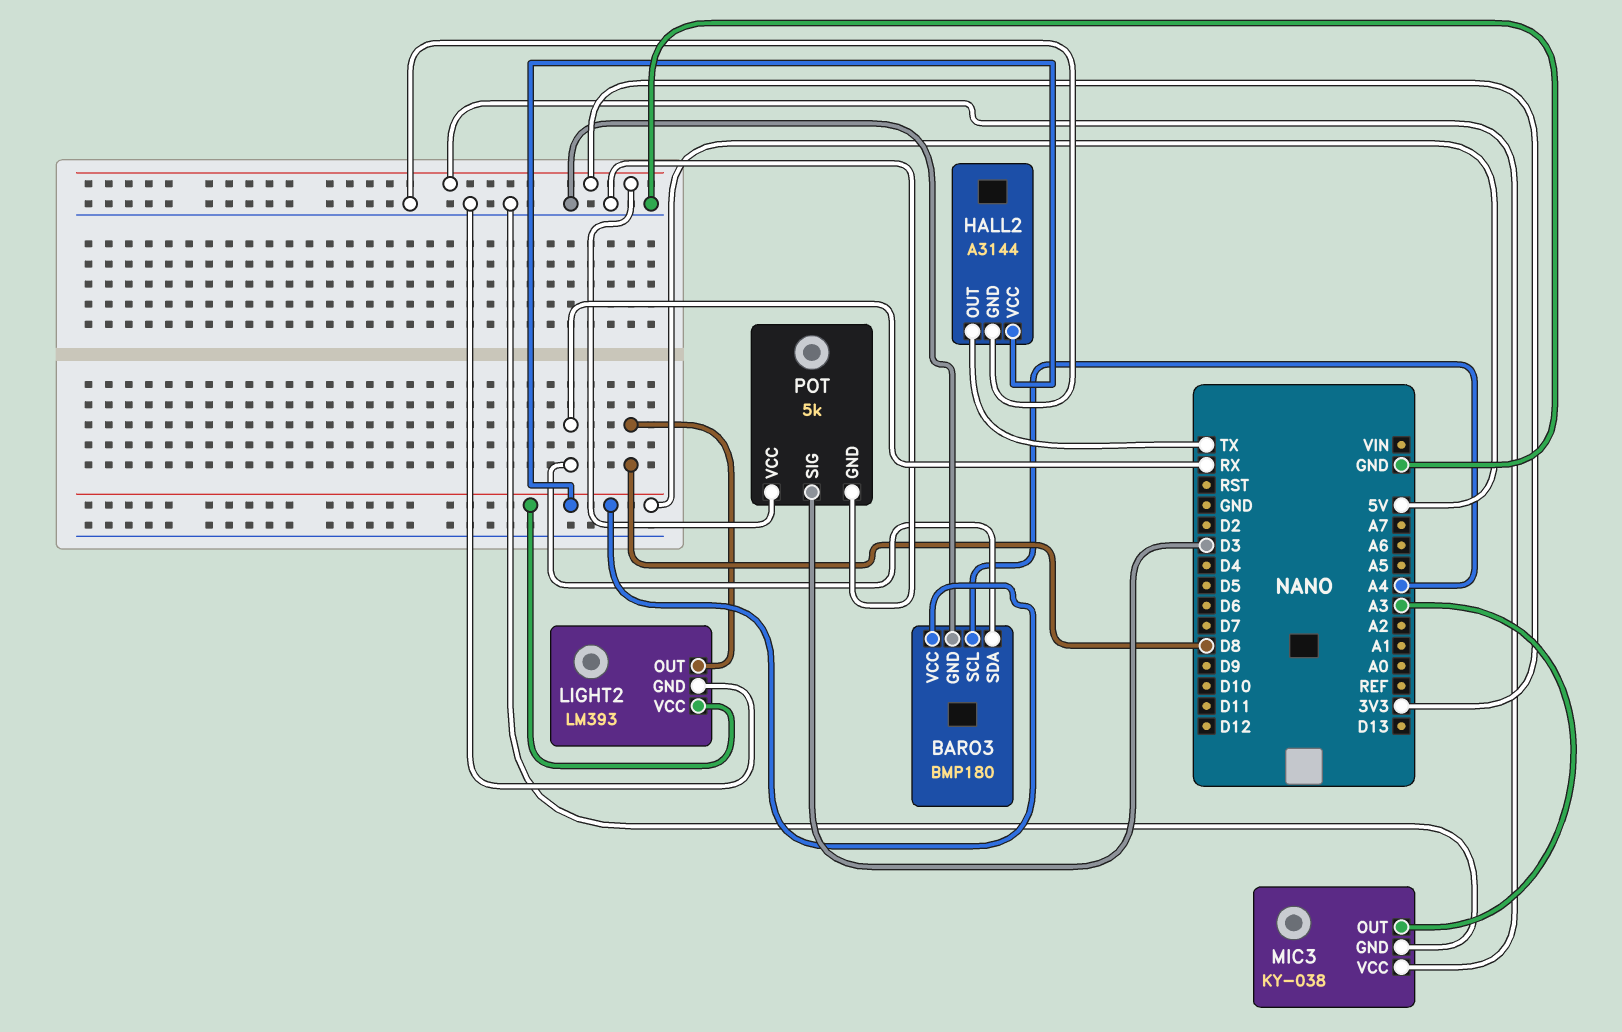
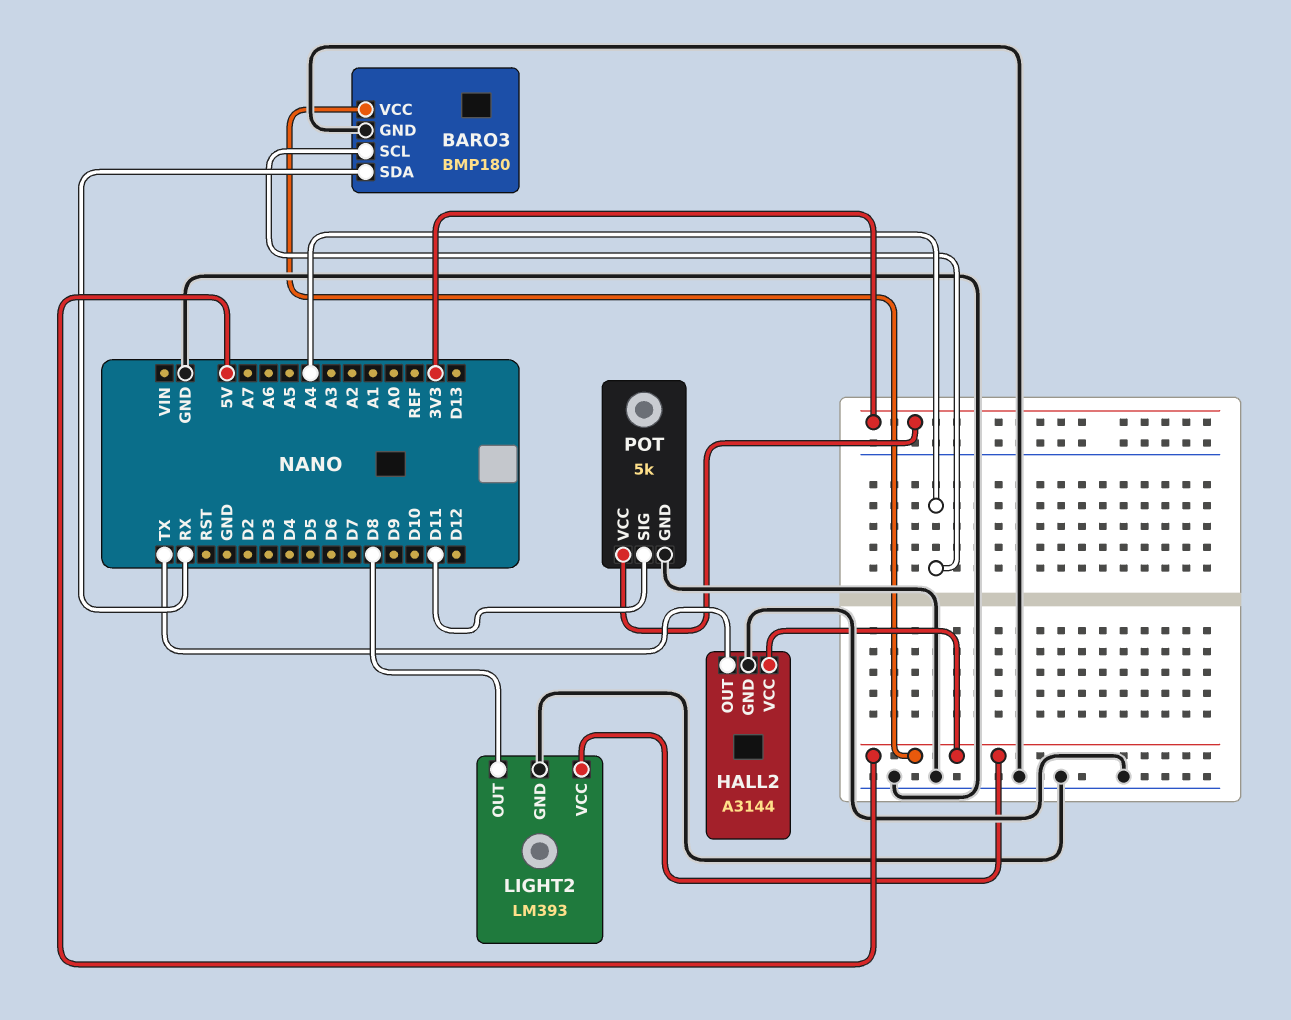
MIC3: KY-038 -> none
MIC3 pin GND: GND -> none
MIC3 pin OUT: A3 -> none
MIC3 pin VCC: 3V3 -> none
POT pin SIG: D3 -> D11

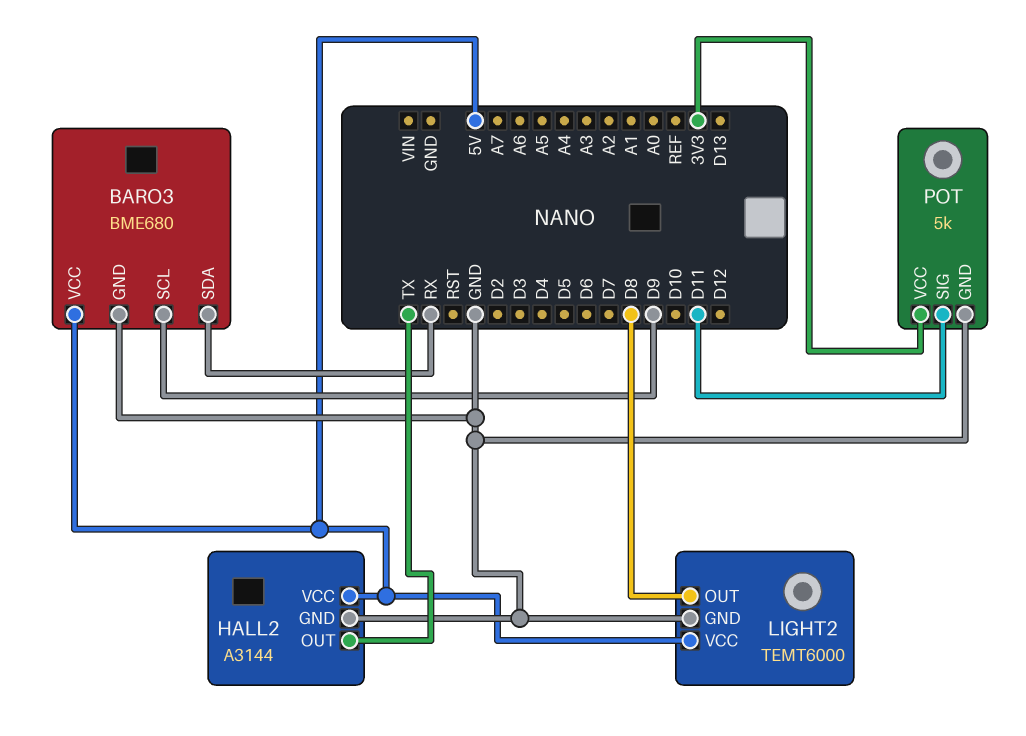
BARO3: BMP180 -> BME680
BARO3 pin SCL: A4 -> D9
LIGHT2: LM393 -> TEMT6000

